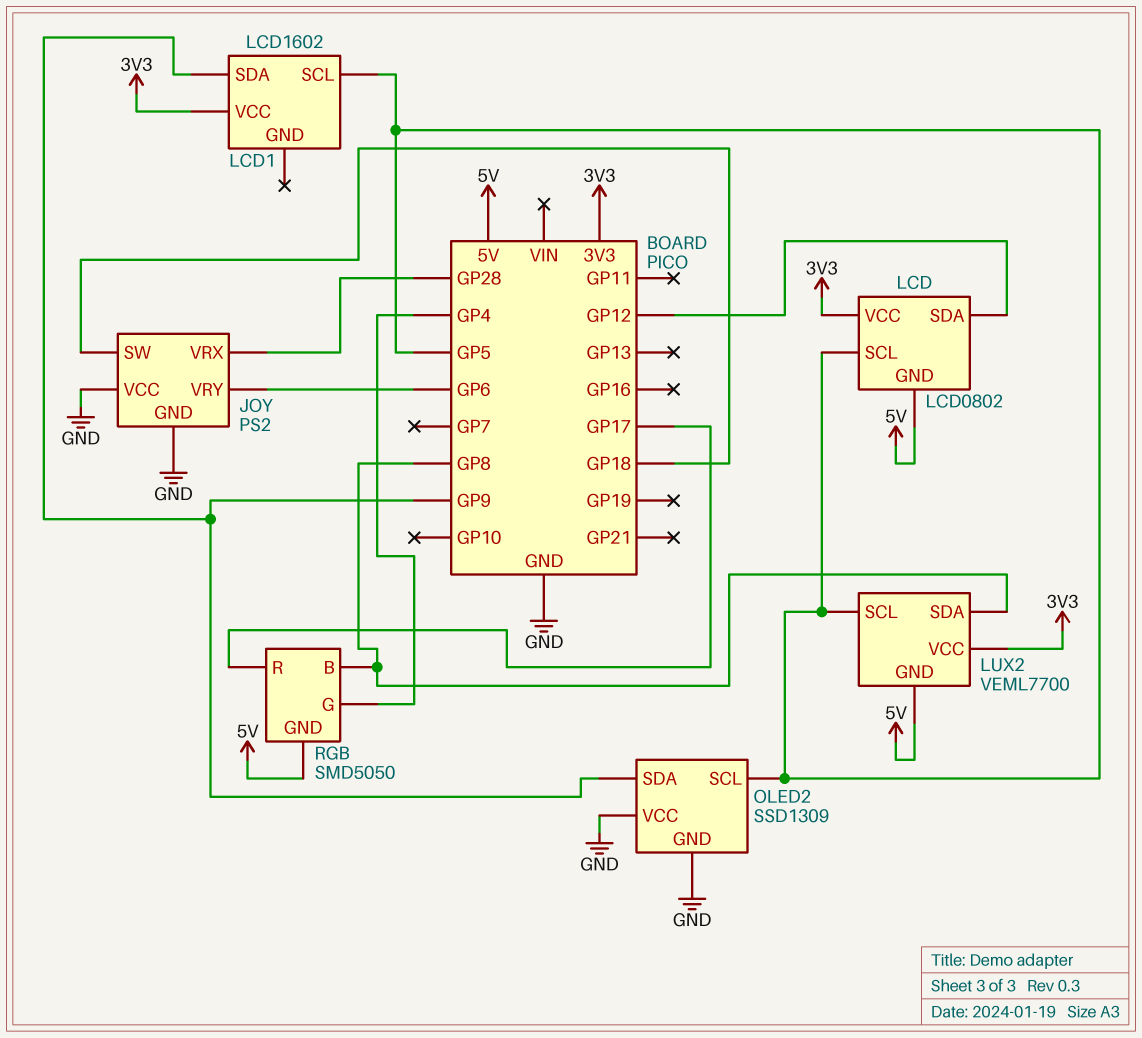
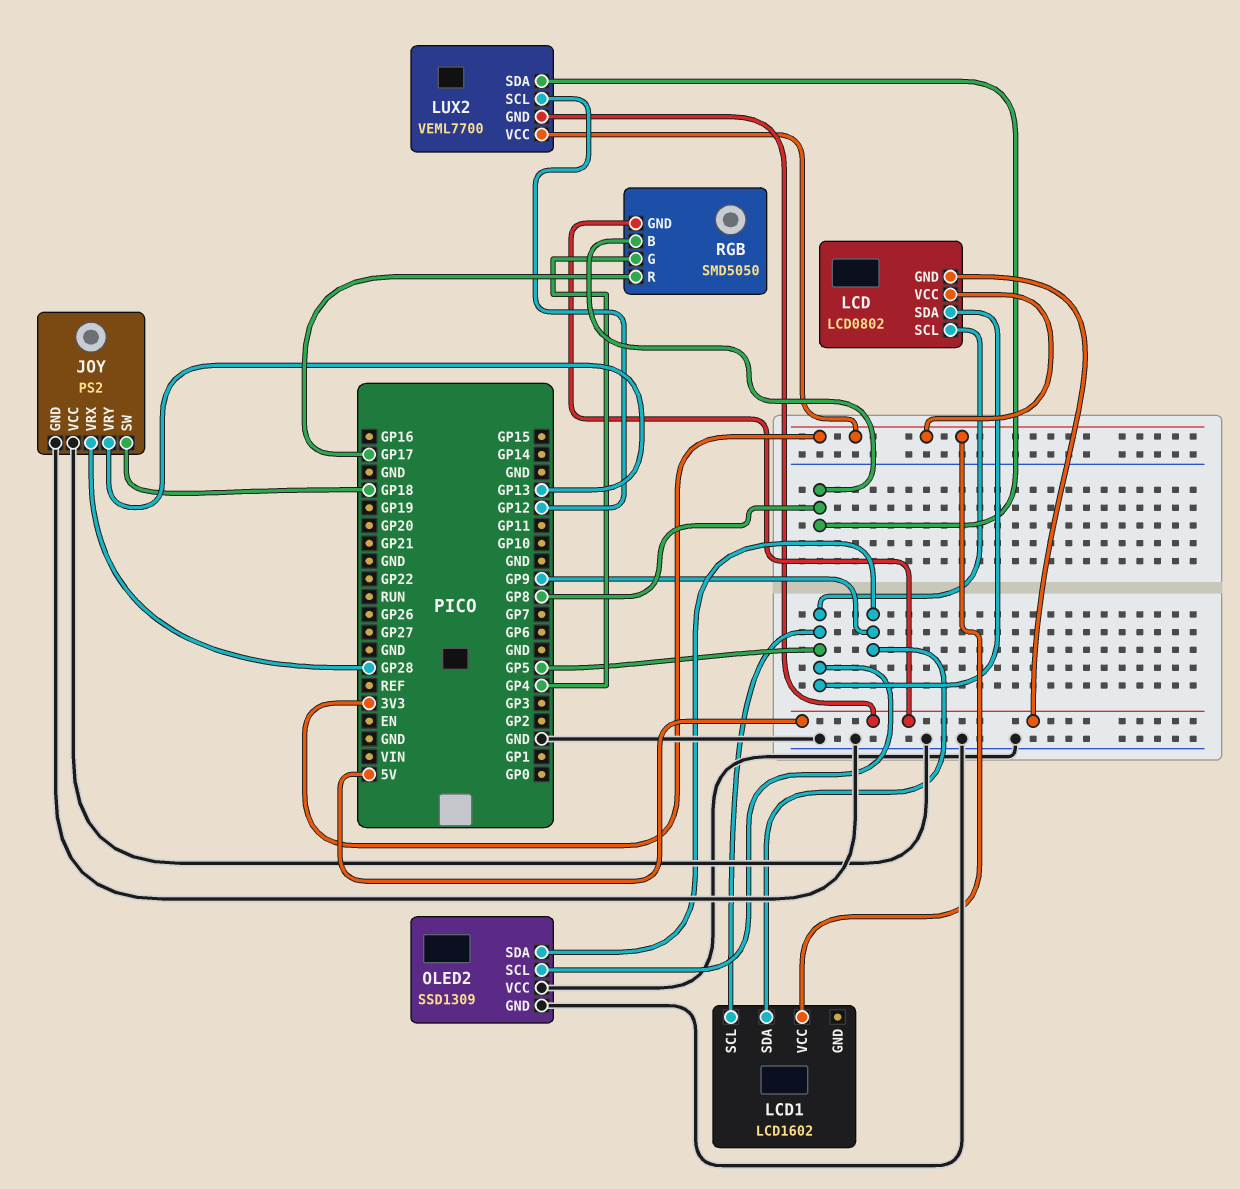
JOY pin VRY: GP6 -> GP13
LCD pin SDA: GP12 -> GP5
LUX2 pin SCL: GP5 -> GP12

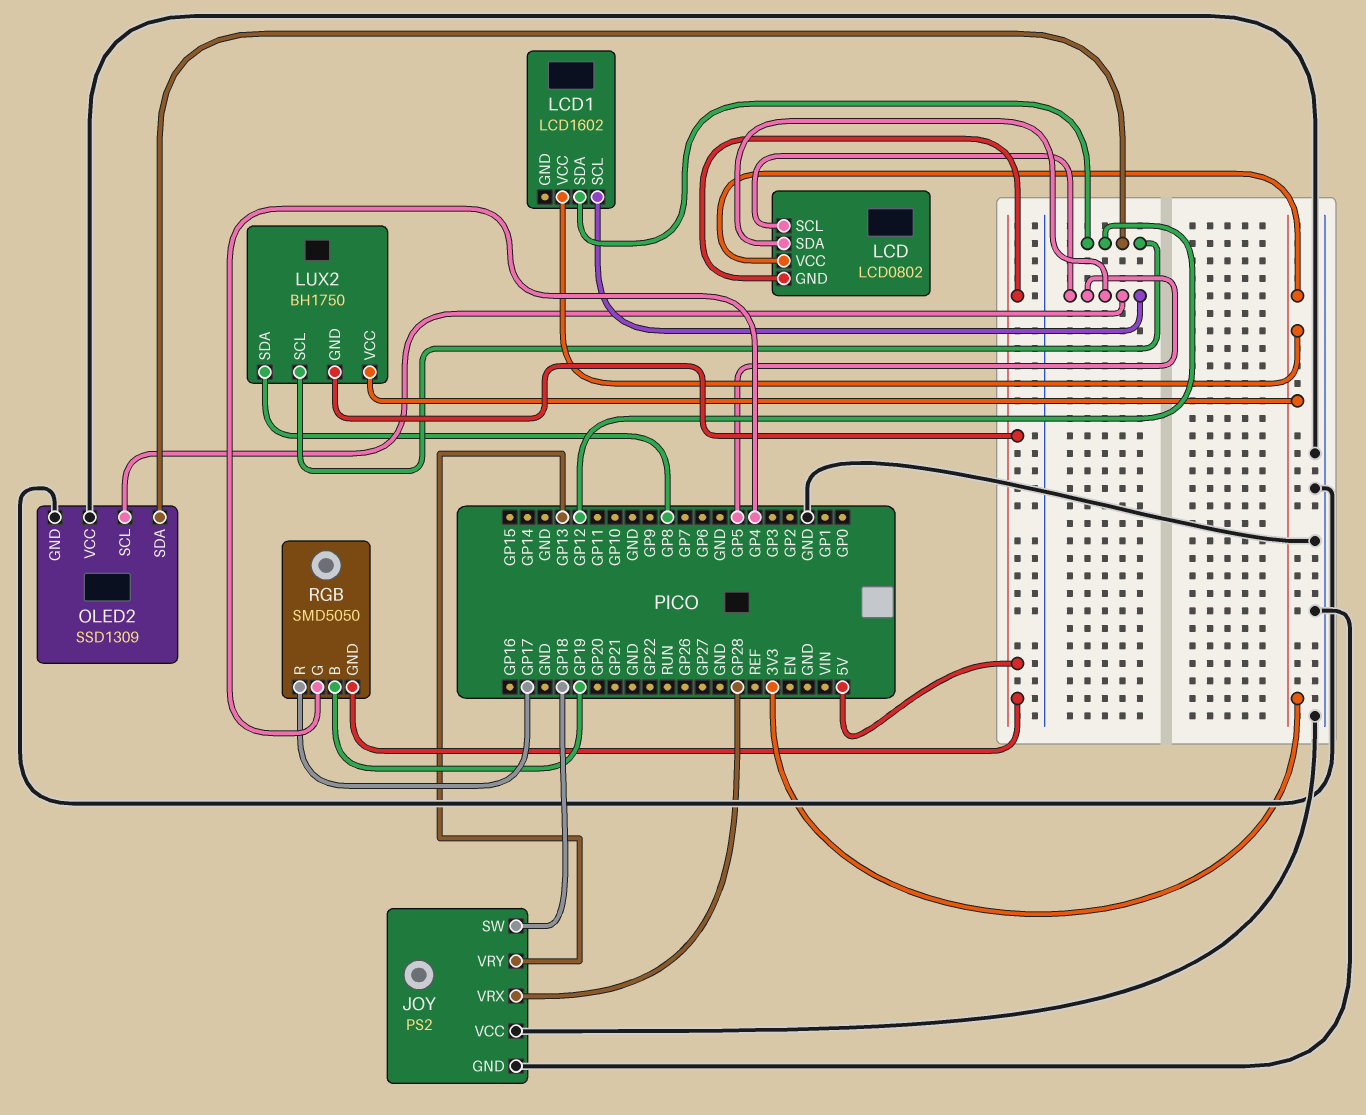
LCD1 pin SDA: GP9 -> GP12
LUX2: VEML7700 -> BH1750
OLED2 pin SDA: GP9 -> GP12
RGB pin B: GP8 -> GP19

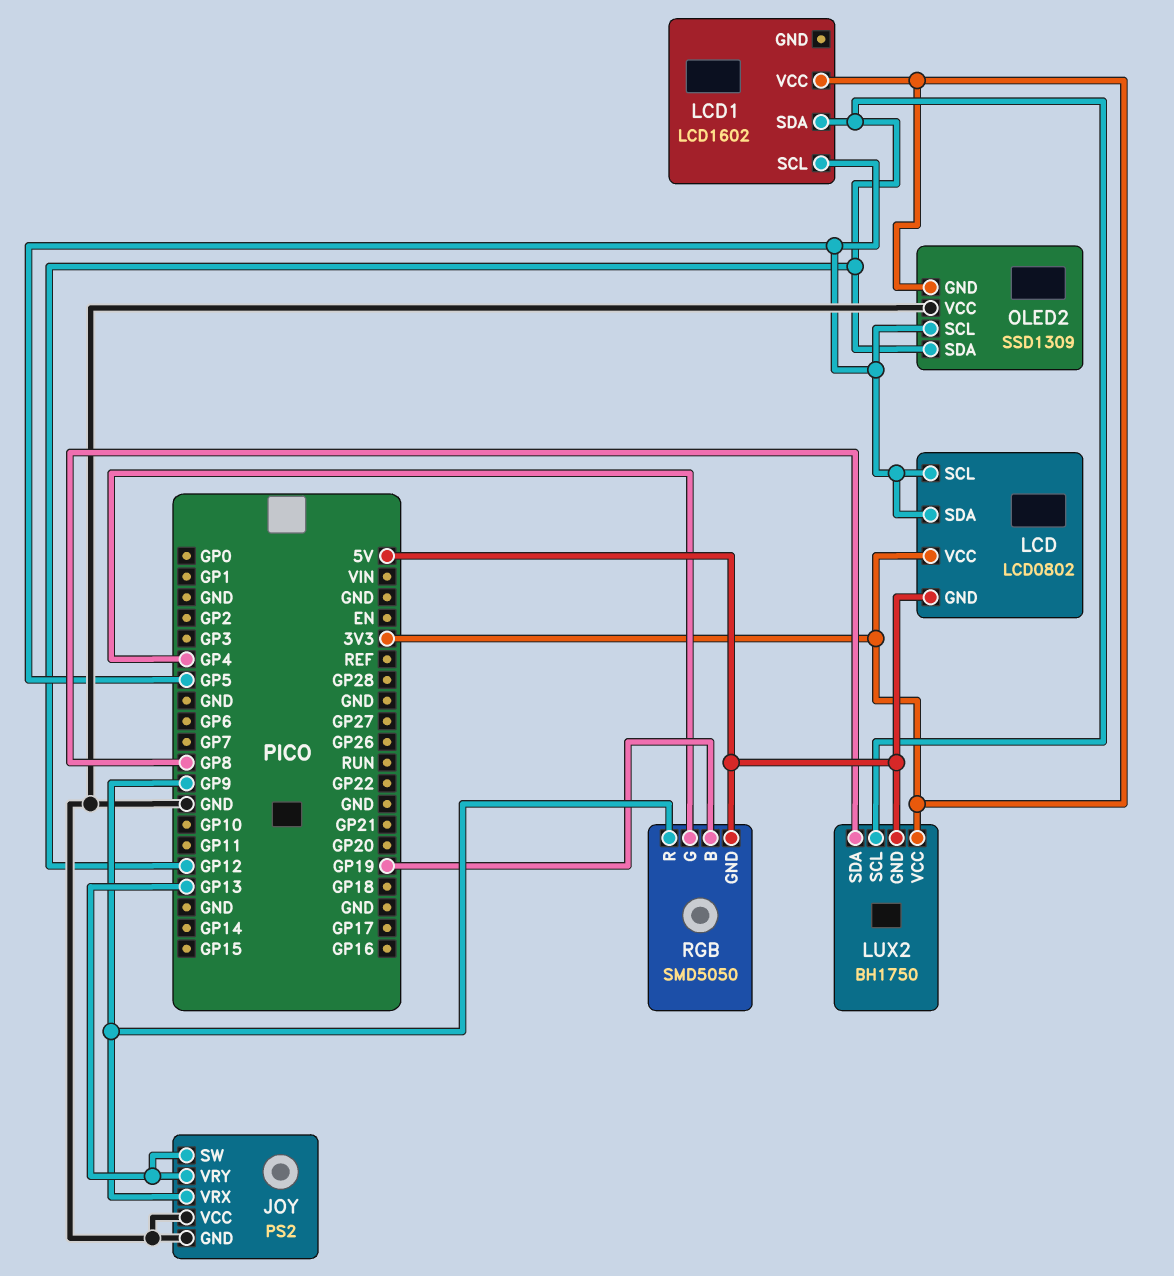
JOY pin SW: GP18 -> GP13
JOY pin VRX: GP28 -> GP9
OLED2 pin GND: GND -> 3V3
RGB pin R: GP17 -> GP9

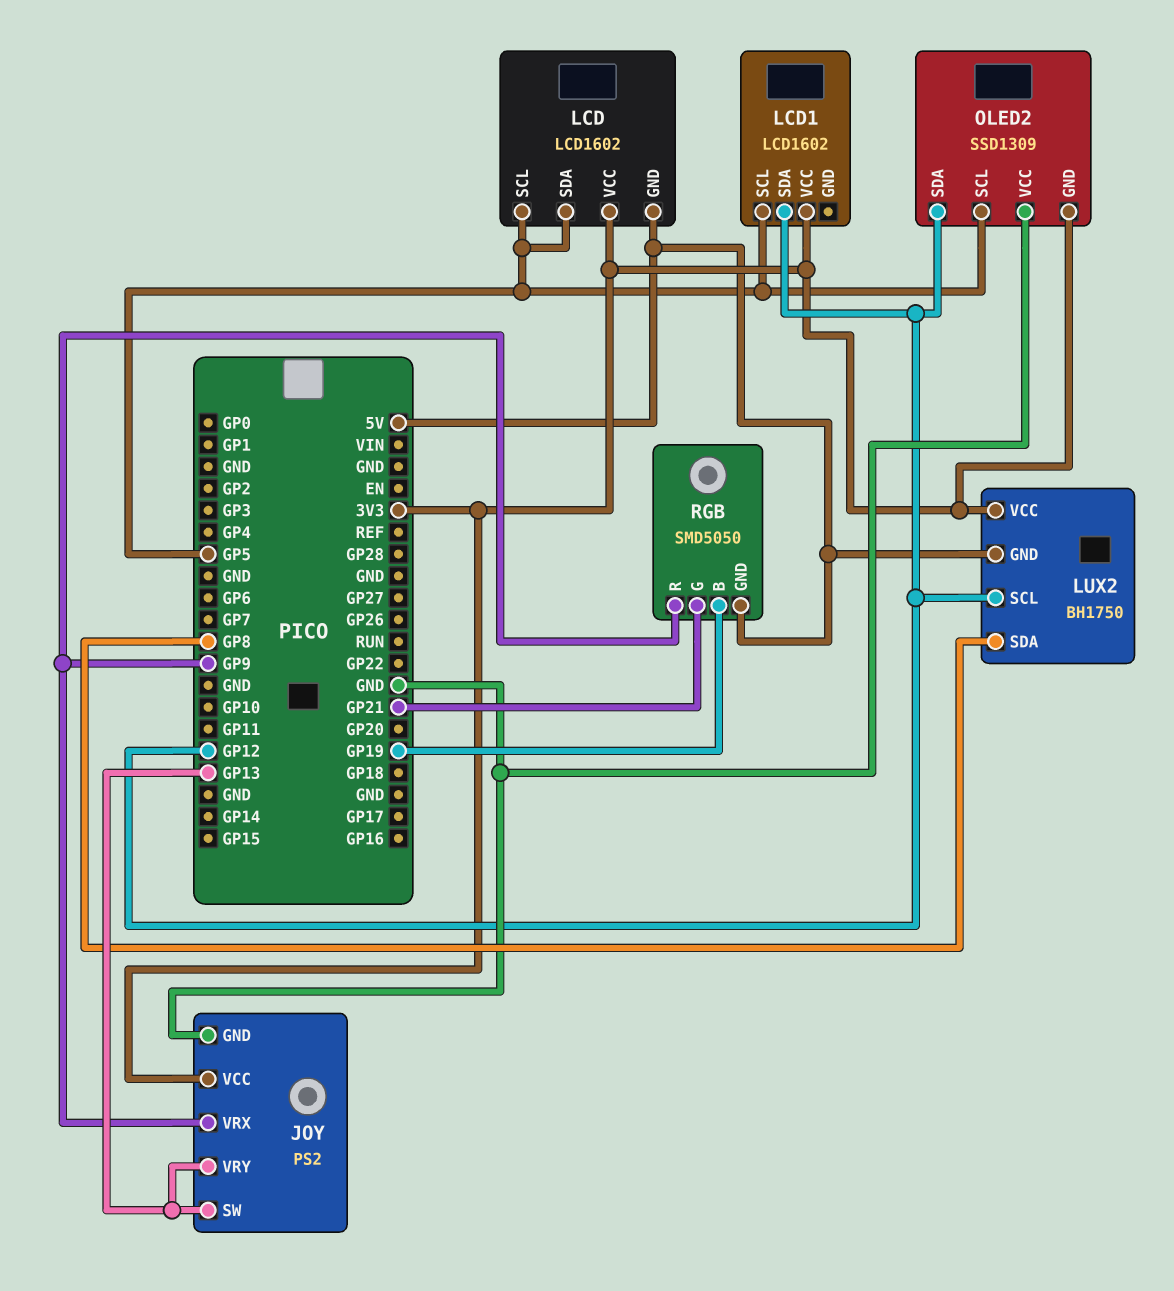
JOY pin VCC: GND -> 3V3
LCD: LCD0802 -> LCD1602
RGB pin G: GP4 -> GP21

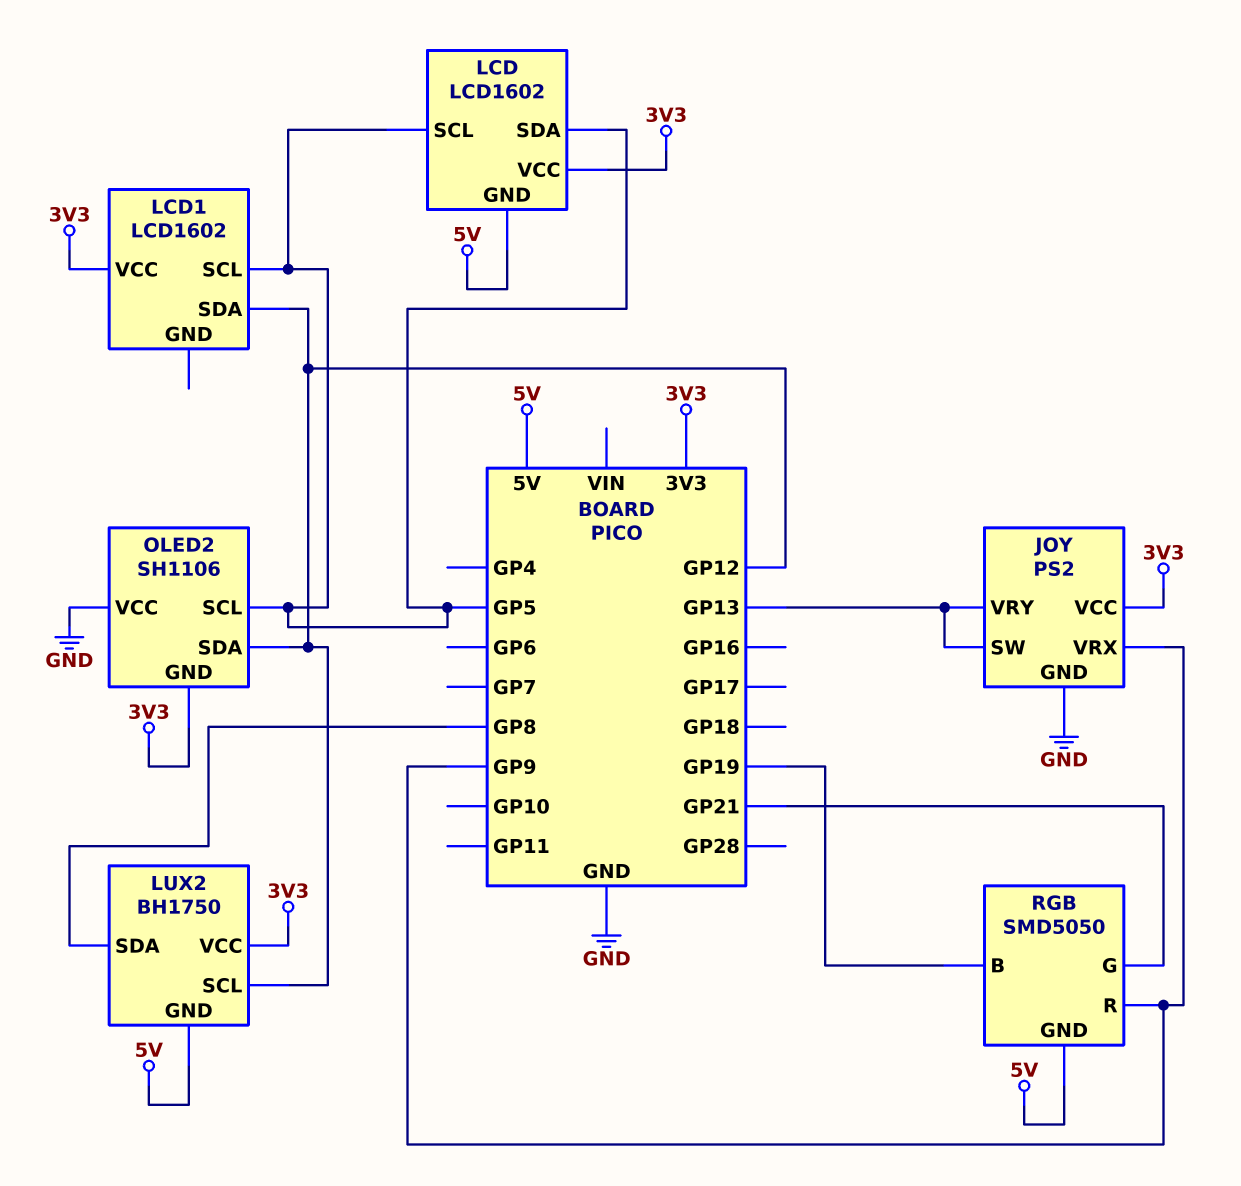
OLED2: SSD1309 -> SH1106

